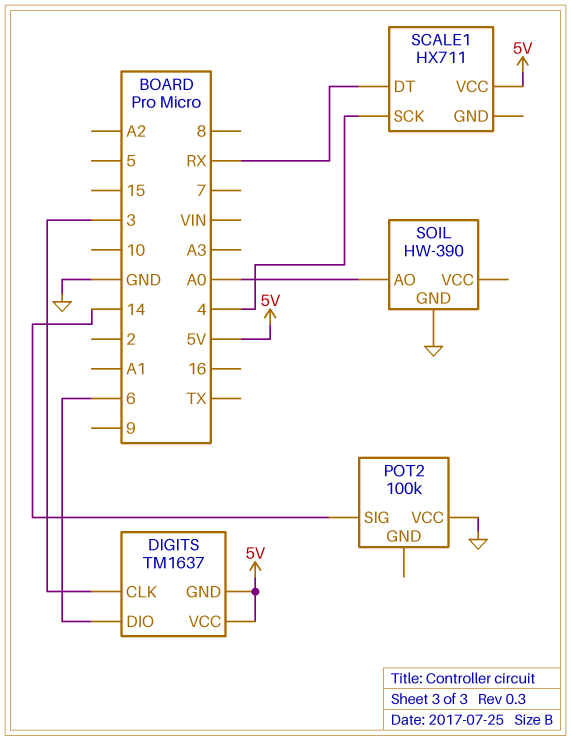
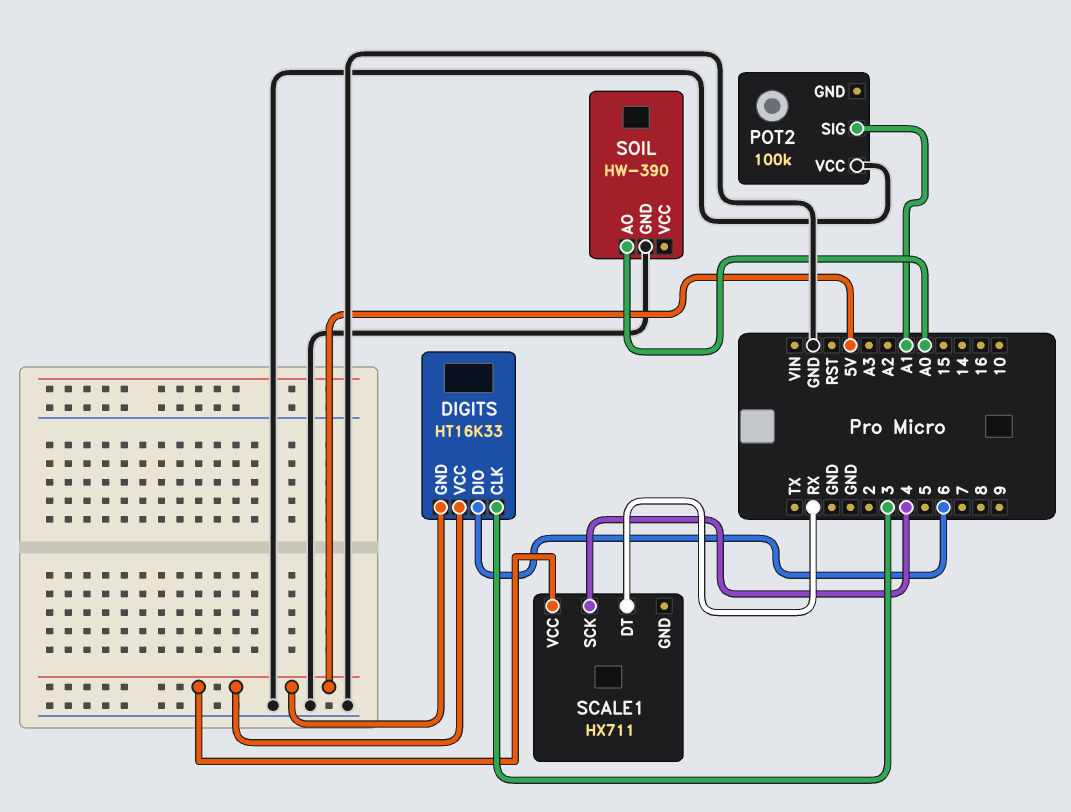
DIGITS: TM1637 -> HT16K33
POT2 pin SIG: 14 -> A1

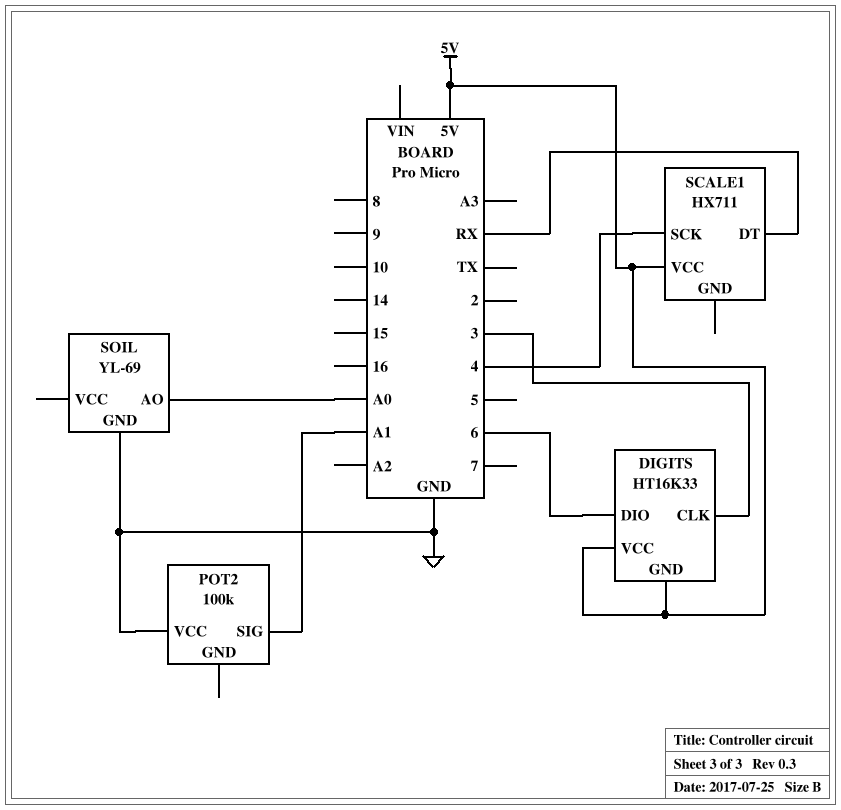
SOIL: HW-390 -> YL-69

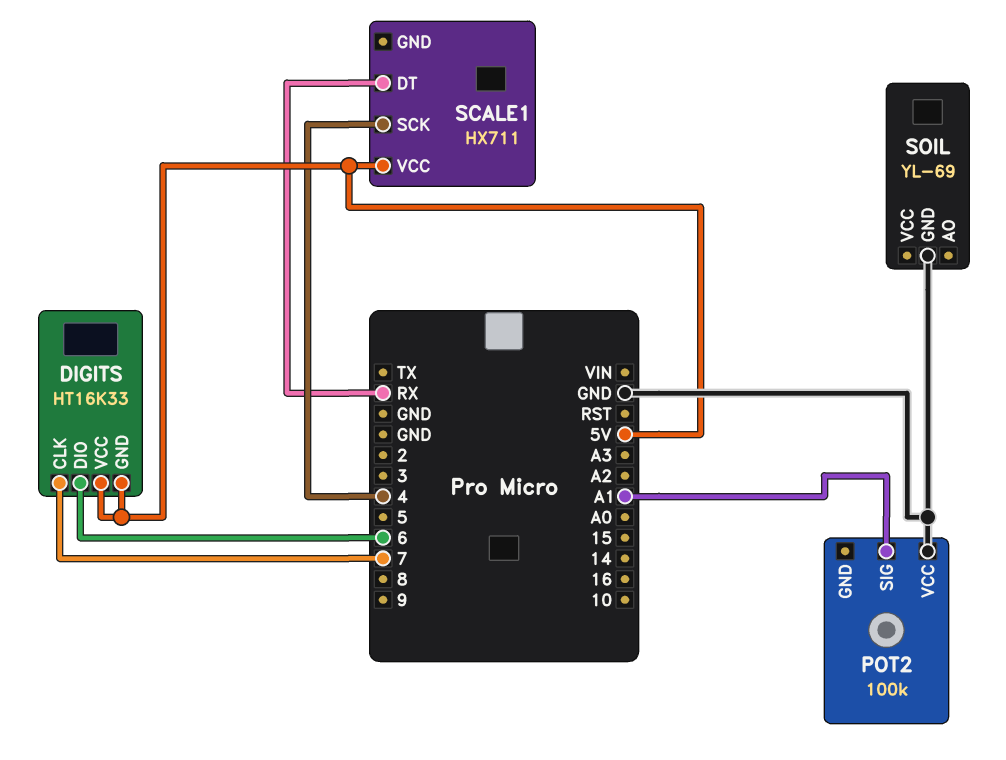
DIGITS pin CLK: 3 -> 7
SOIL pin AO: A0 -> none

